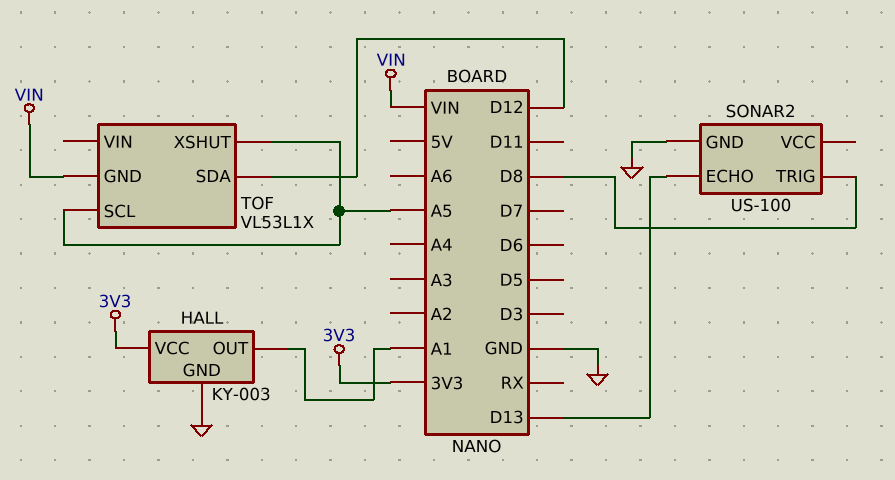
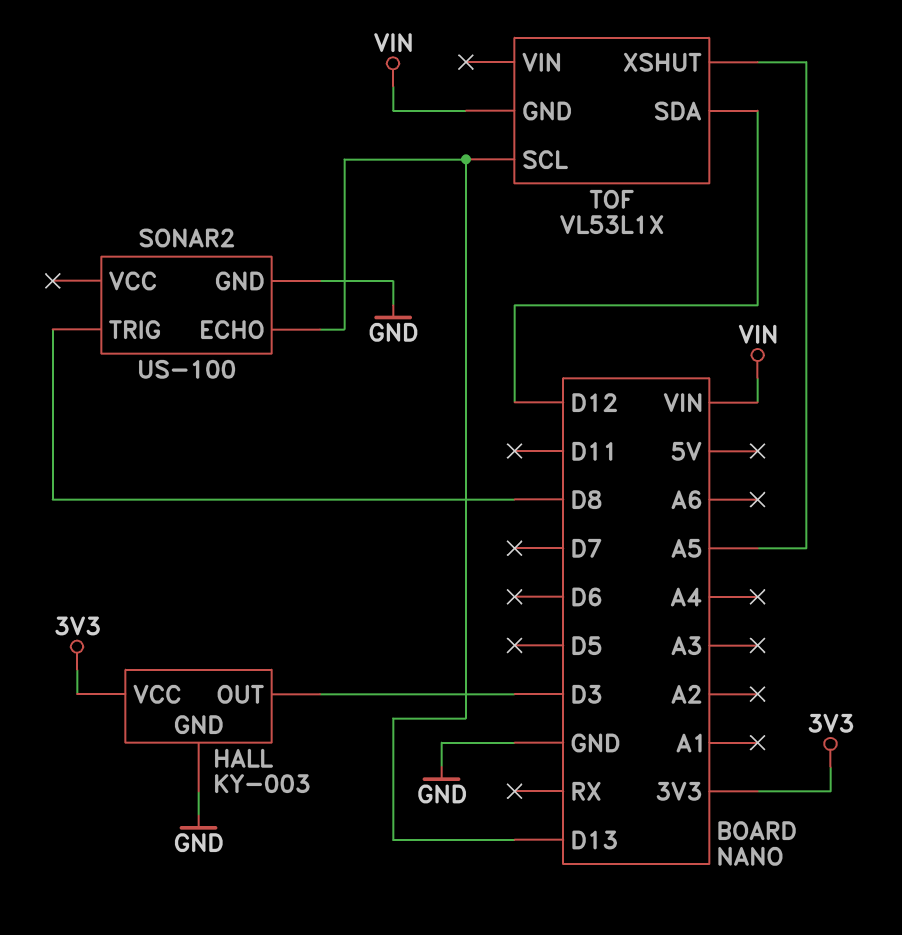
HALL pin OUT: A1 -> D3
TOF pin SCL: A5 -> D13

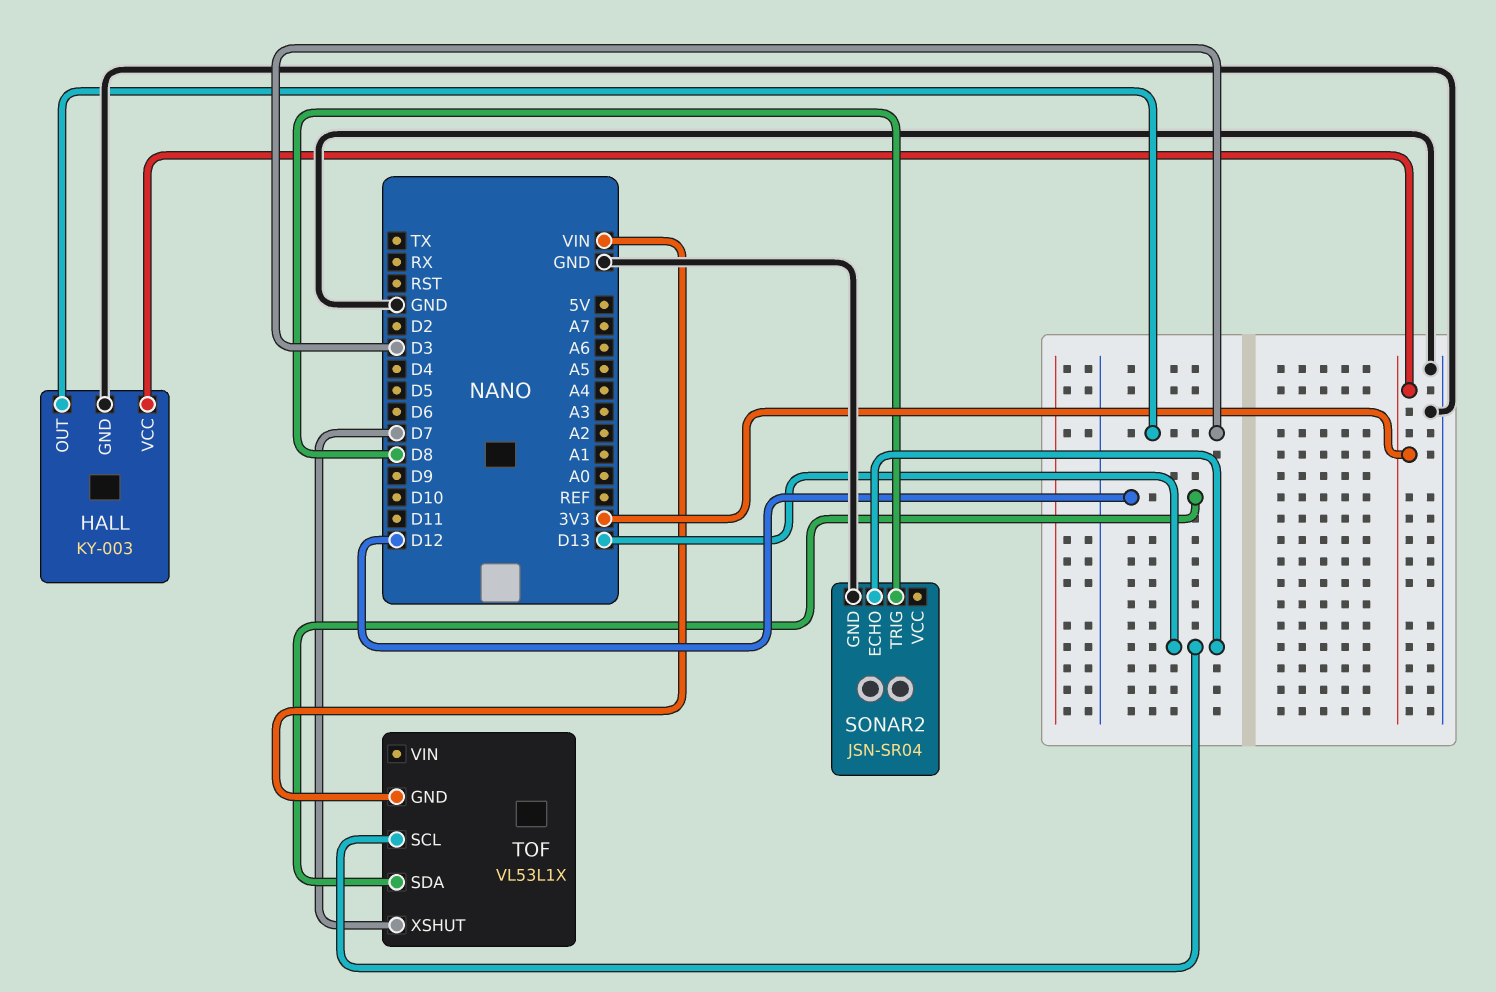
SONAR2: US-100 -> JSN-SR04
TOF pin XSHUT: A5 -> D7

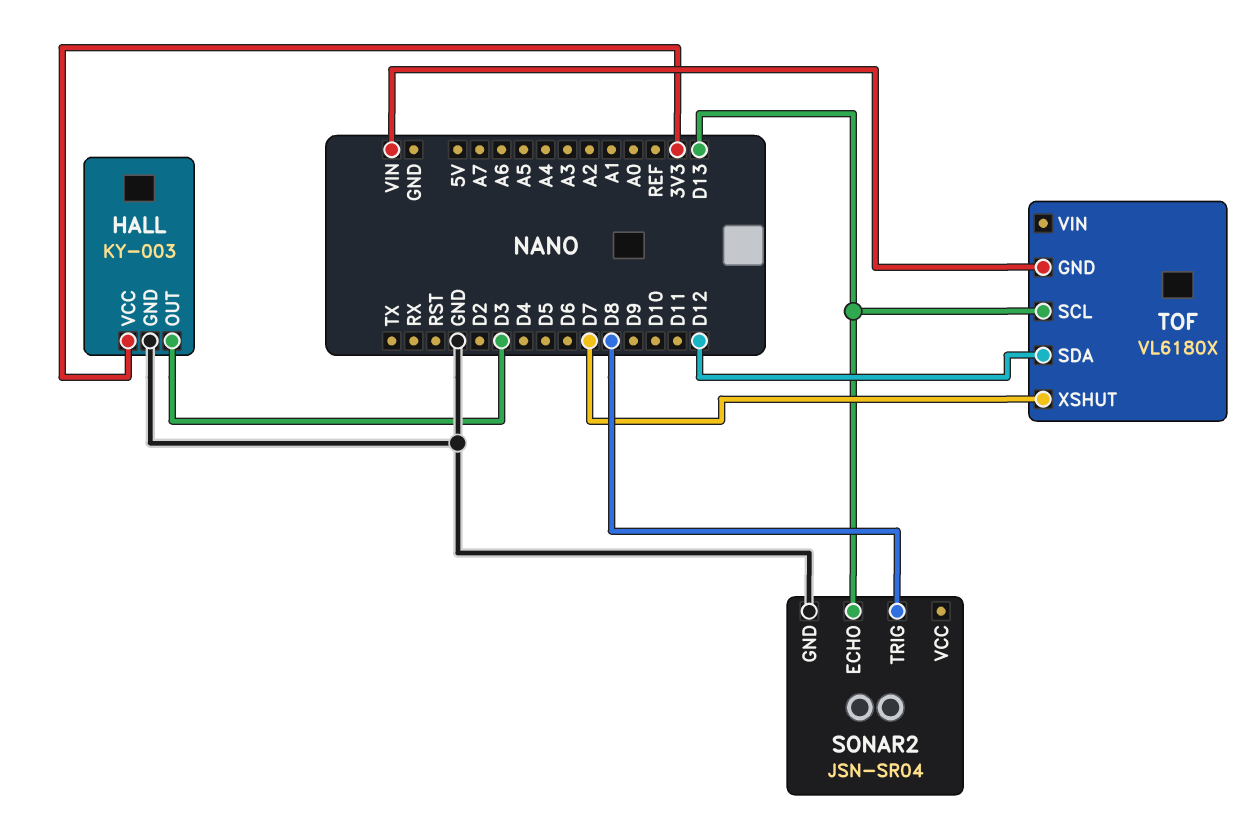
TOF: VL53L1X -> VL6180X

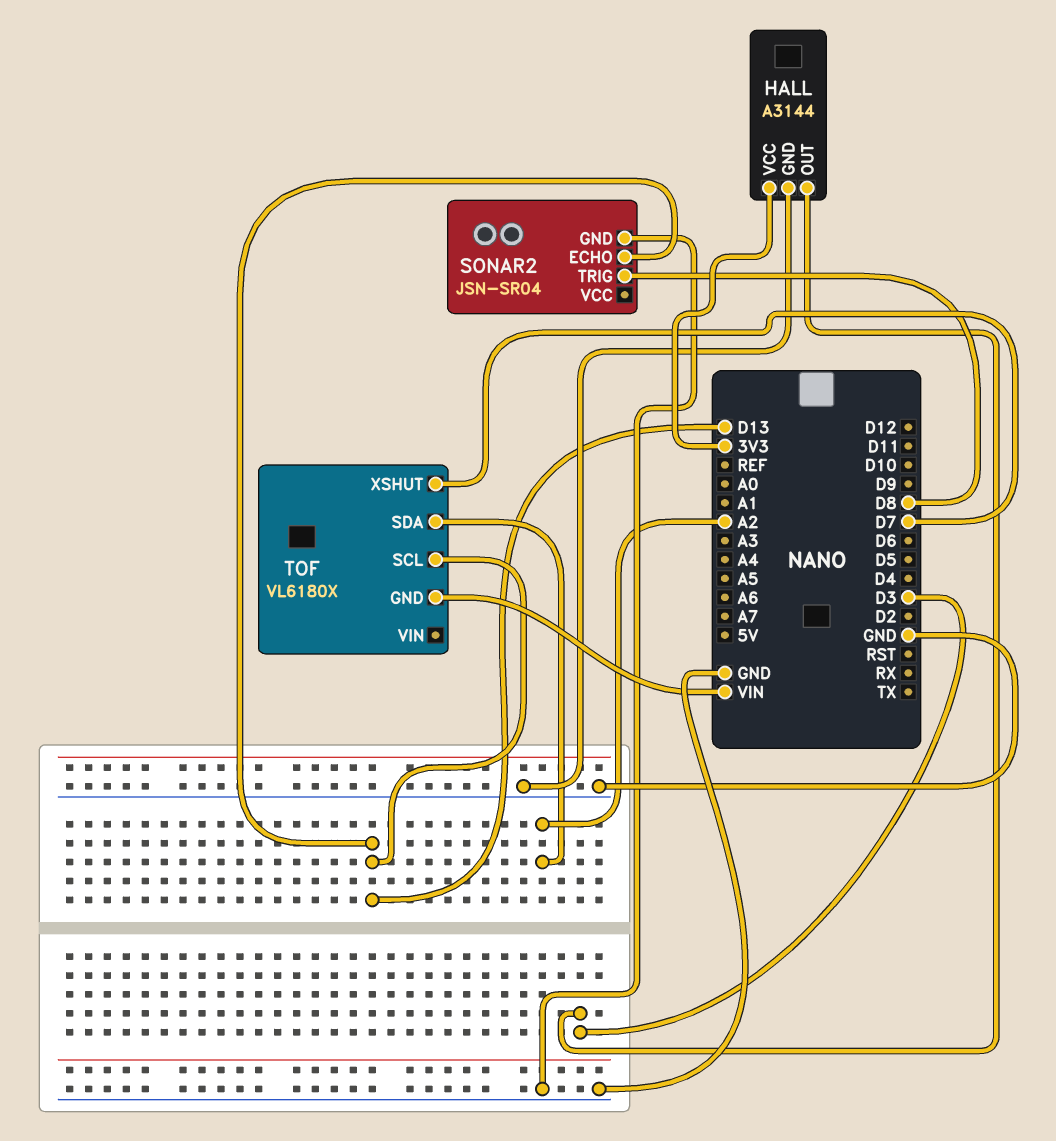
HALL: KY-003 -> A3144
TOF pin SDA: D12 -> A2

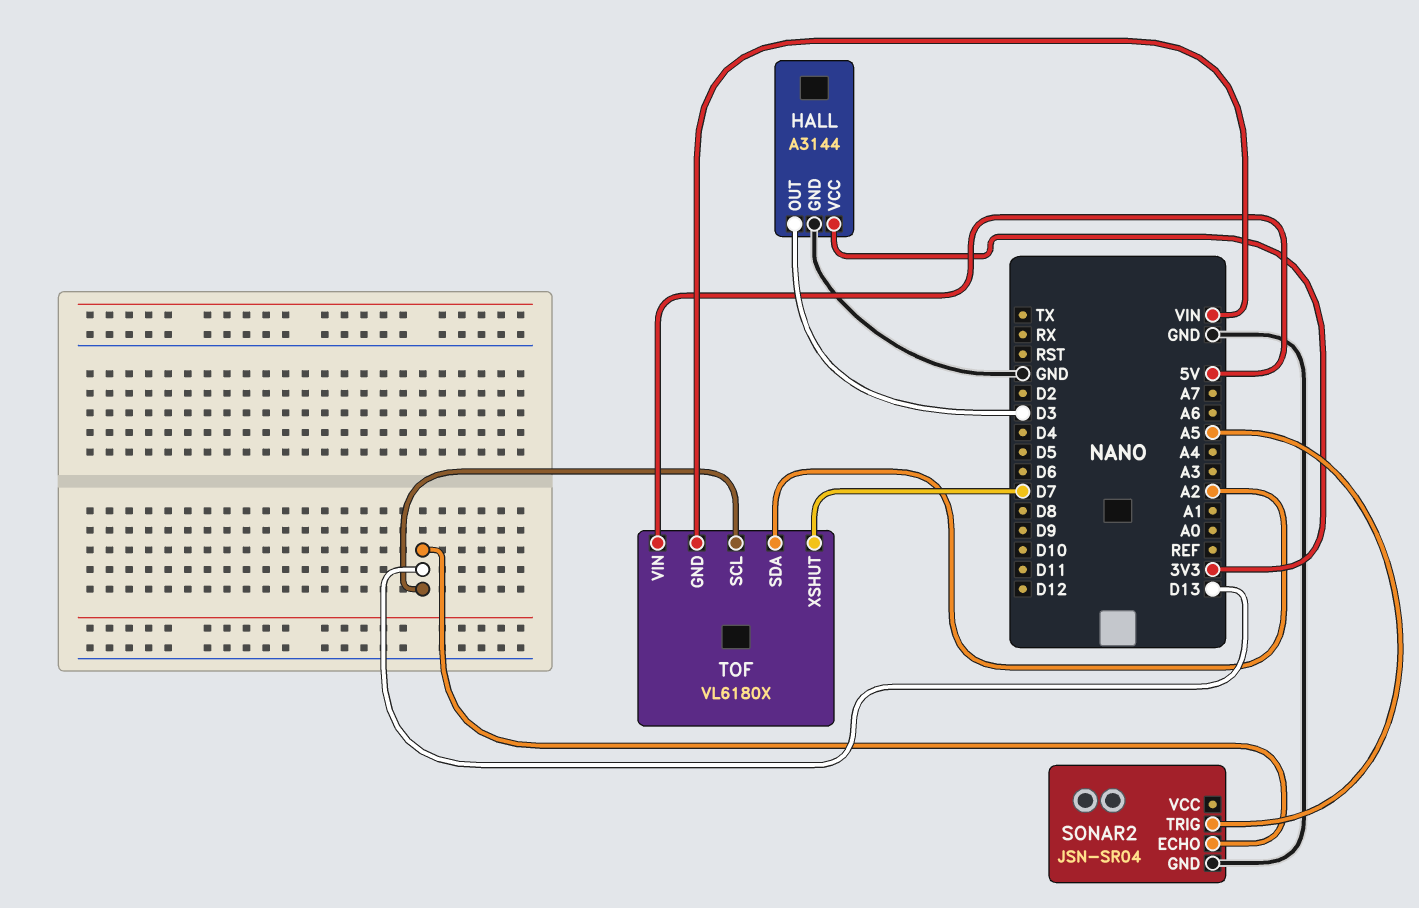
SONAR2 pin TRIG: D8 -> A5
TOF pin VIN: none -> 5V

